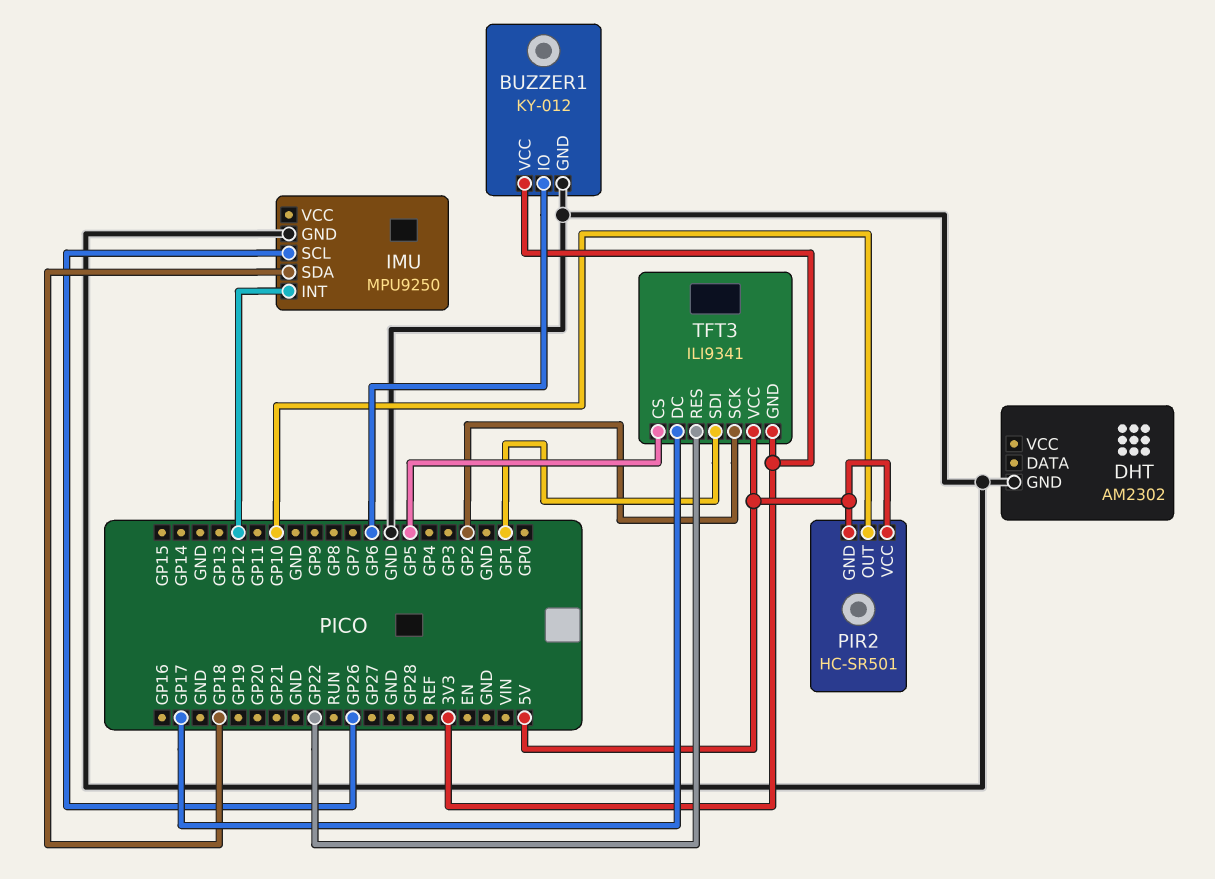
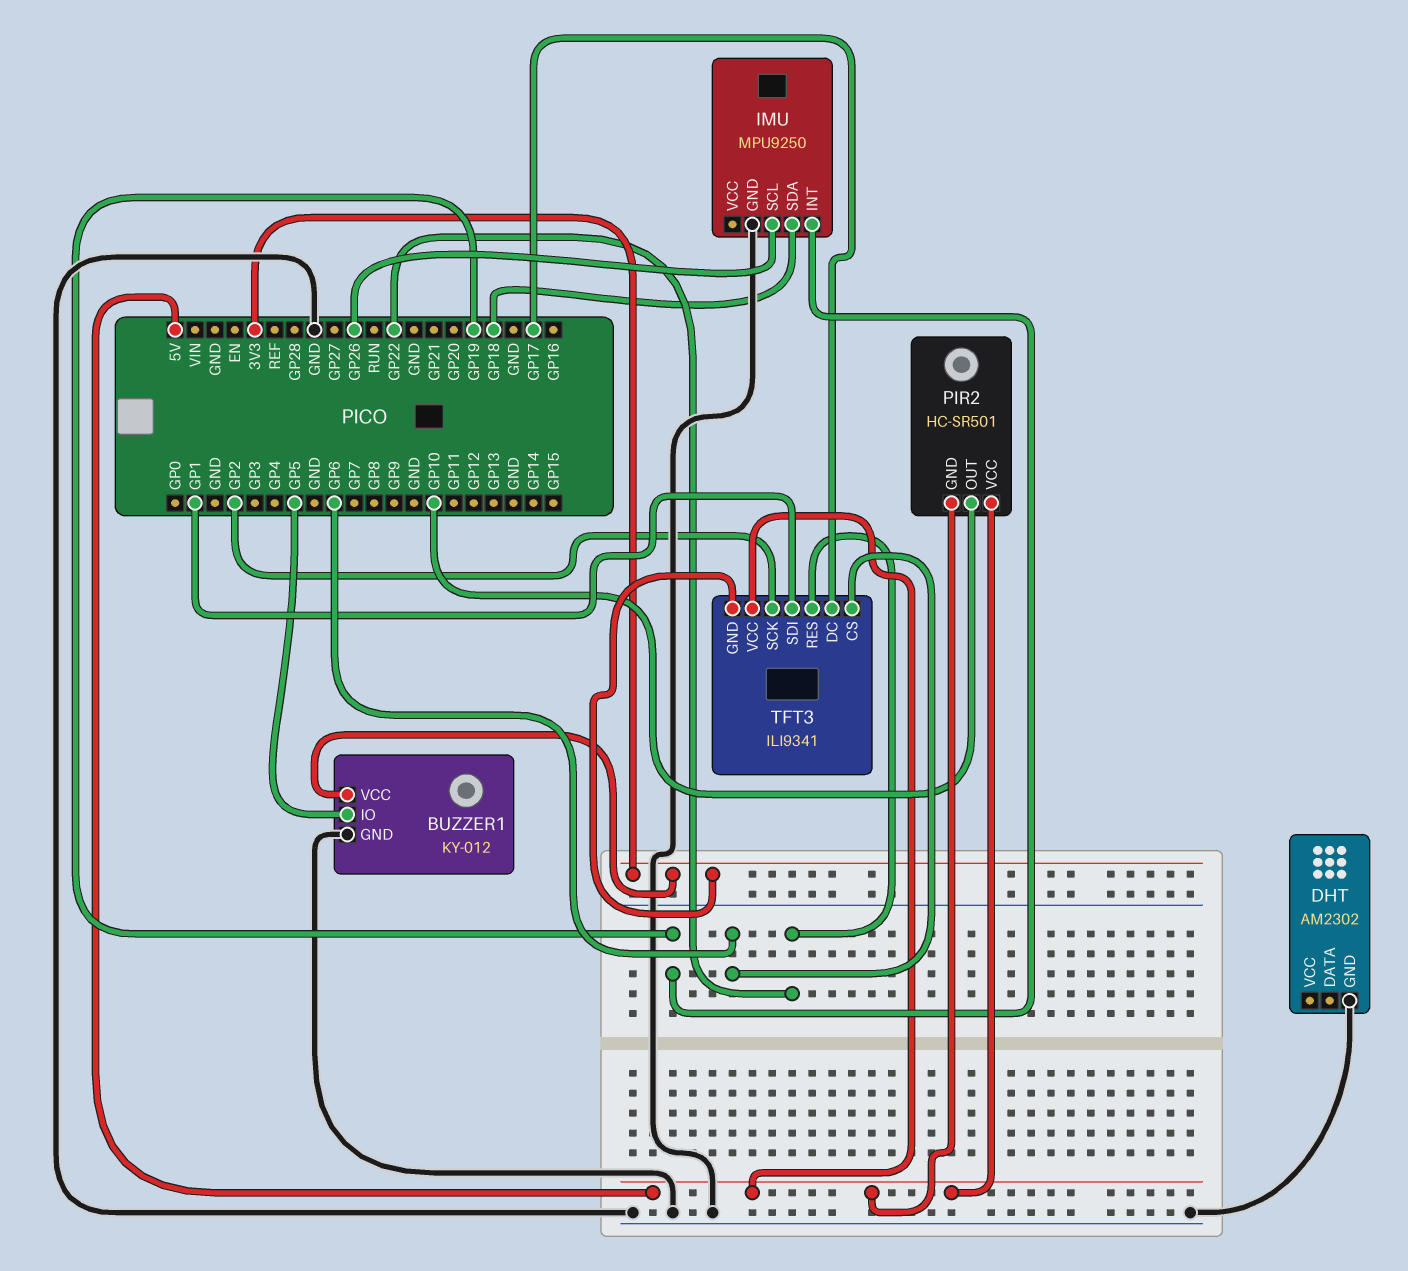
BUZZER1 pin IO: GP6 -> GP5
IMU pin INT: GP12 -> GP19
TFT3 pin CS: GP5 -> GP6

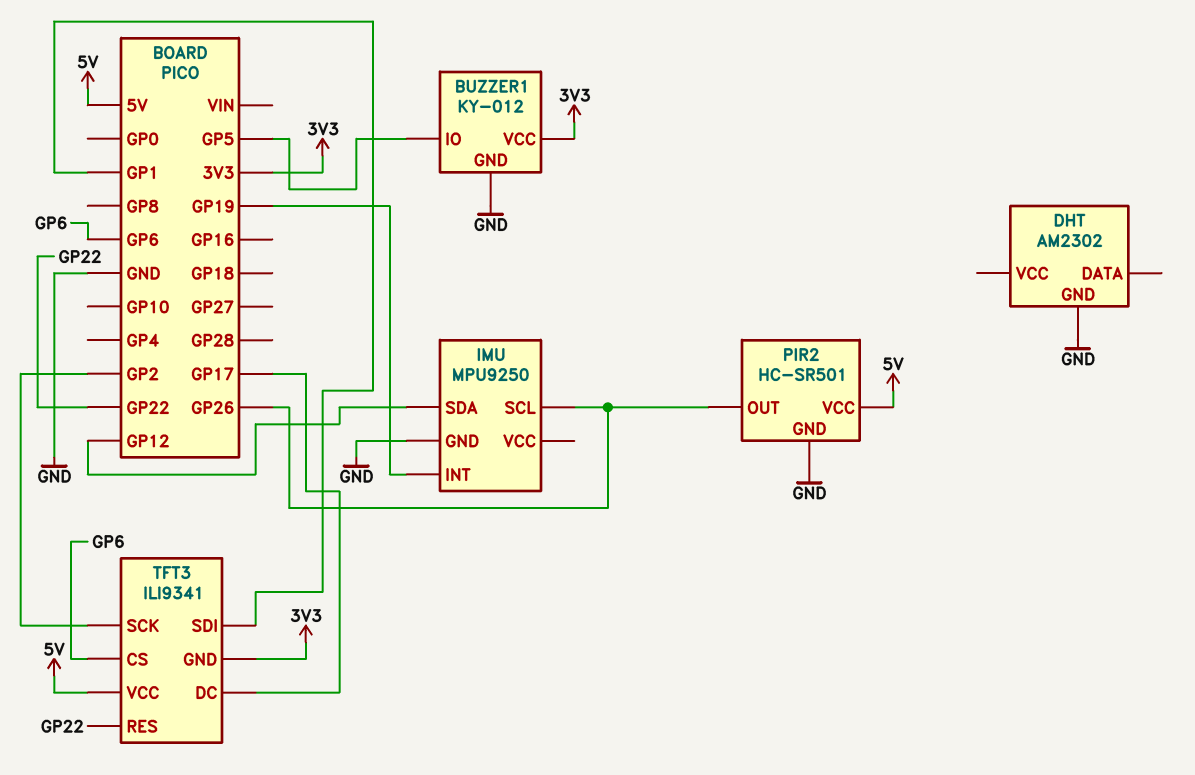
IMU pin SDA: GP18 -> GP12
PIR2 pin GND: 5V -> GND
PIR2 pin OUT: GP10 -> GP26

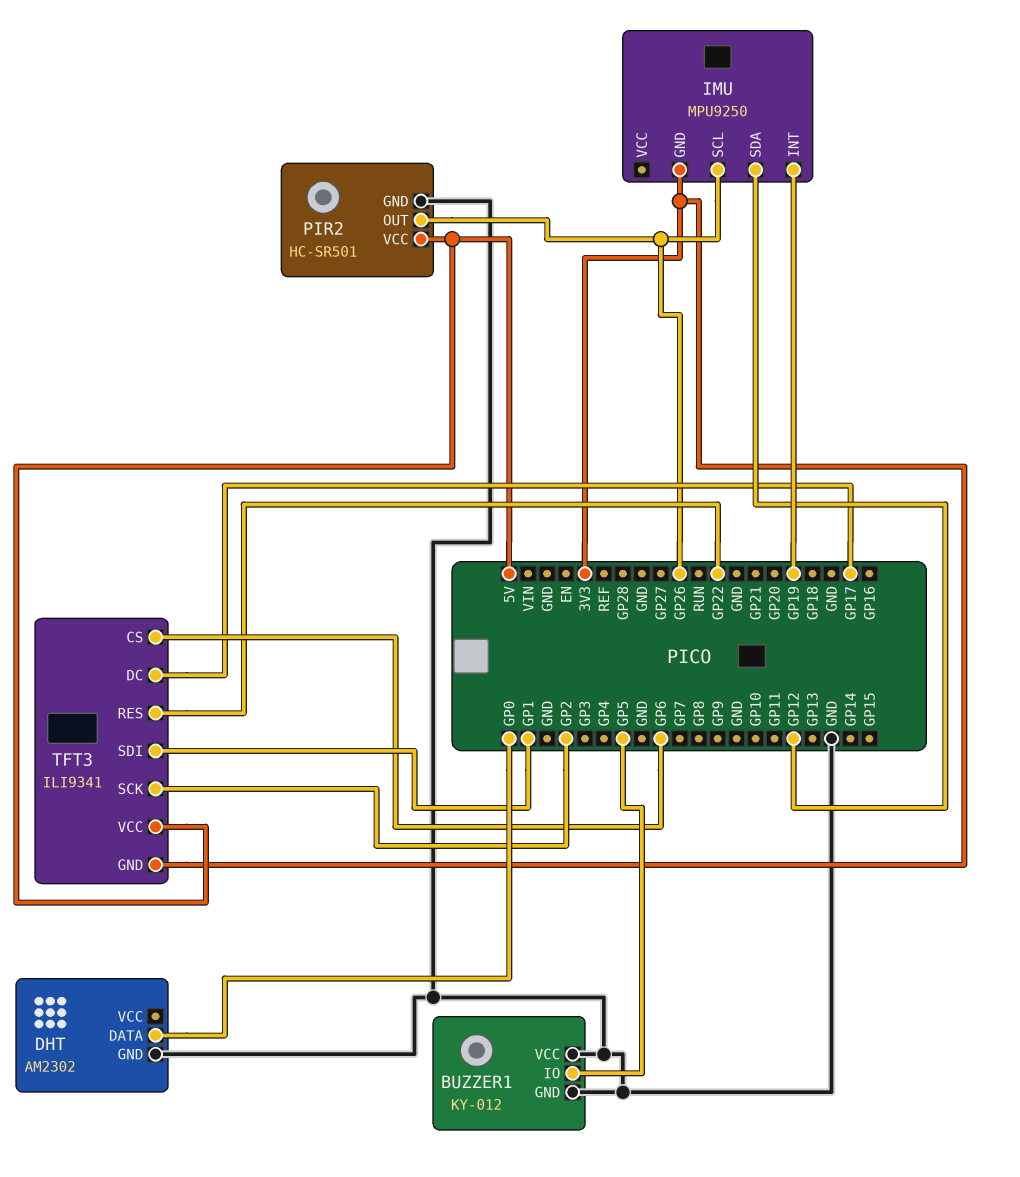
BUZZER1 pin VCC: 3V3 -> GND
DHT pin DATA: none -> GP0
IMU pin GND: GND -> 3V3

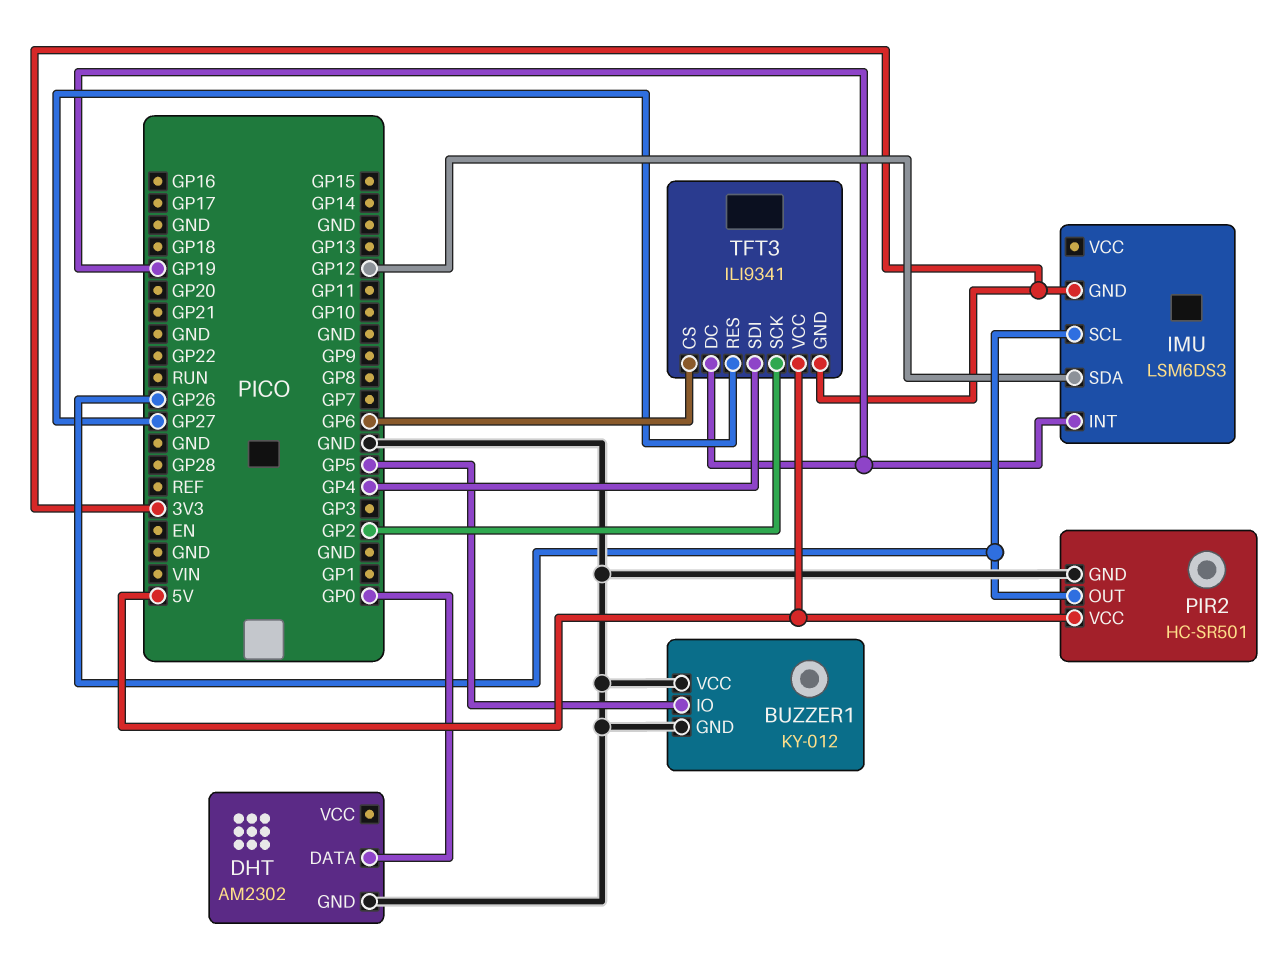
IMU: MPU9250 -> LSM6DS3
TFT3 pin DC: GP17 -> GP19
TFT3 pin RES: GP22 -> GP27
TFT3 pin SDI: GP1 -> GP4

